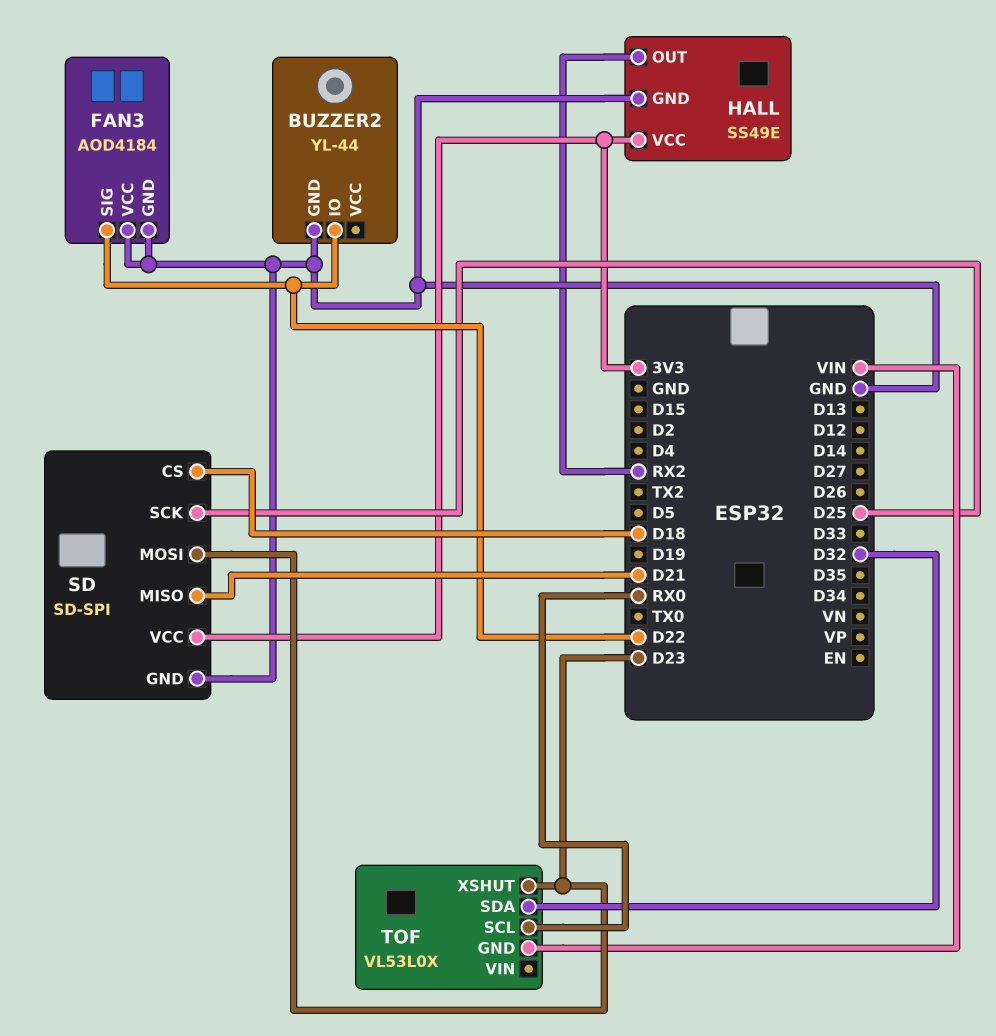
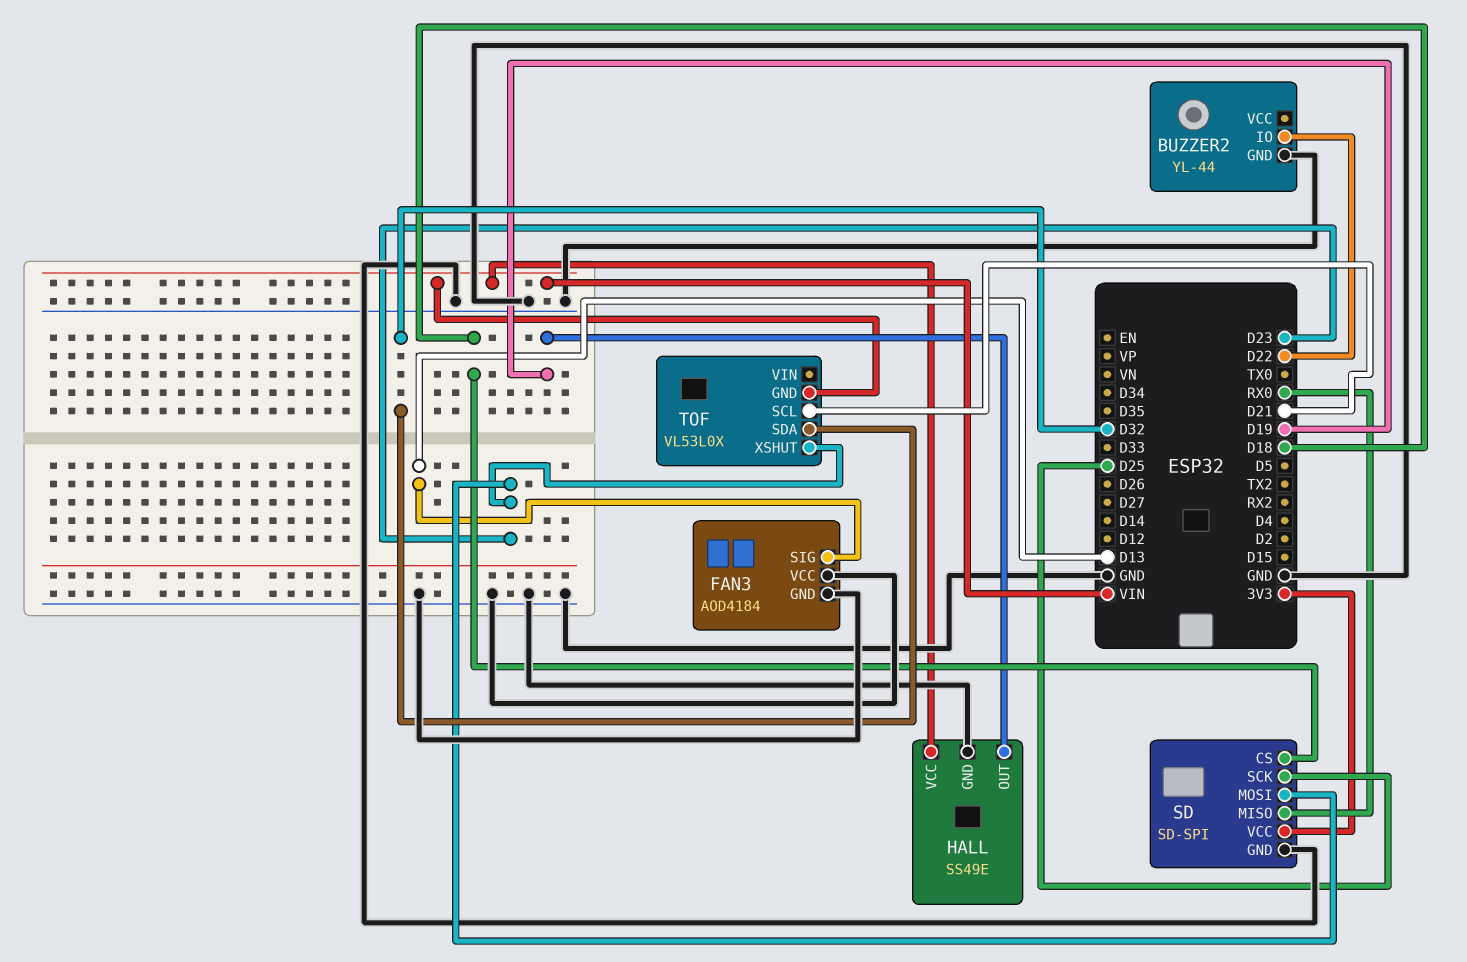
FAN3 pin SIG: D22 -> D13
HALL pin OUT: RX2 -> D19
HALL pin VCC: 3V3 -> VIN
SD pin MISO: D21 -> RX0
TOF pin SCL: RX0 -> D21

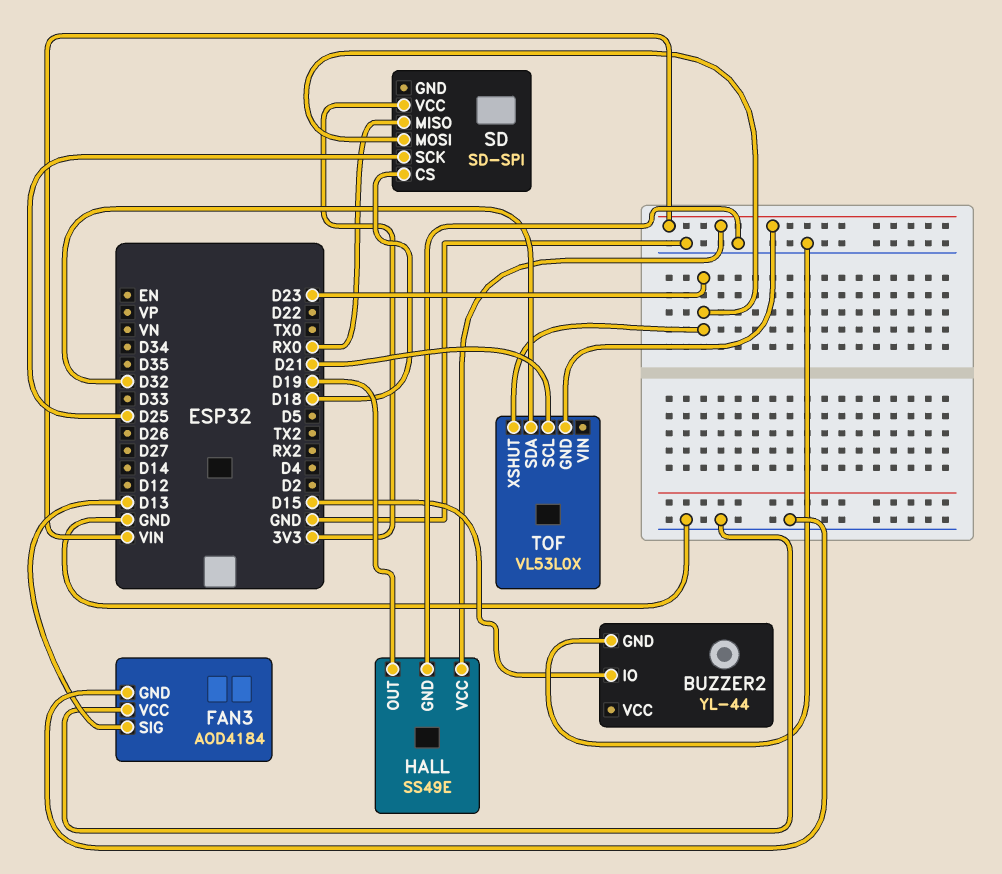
BUZZER2 pin IO: D22 -> D15
SD pin GND: GND -> none

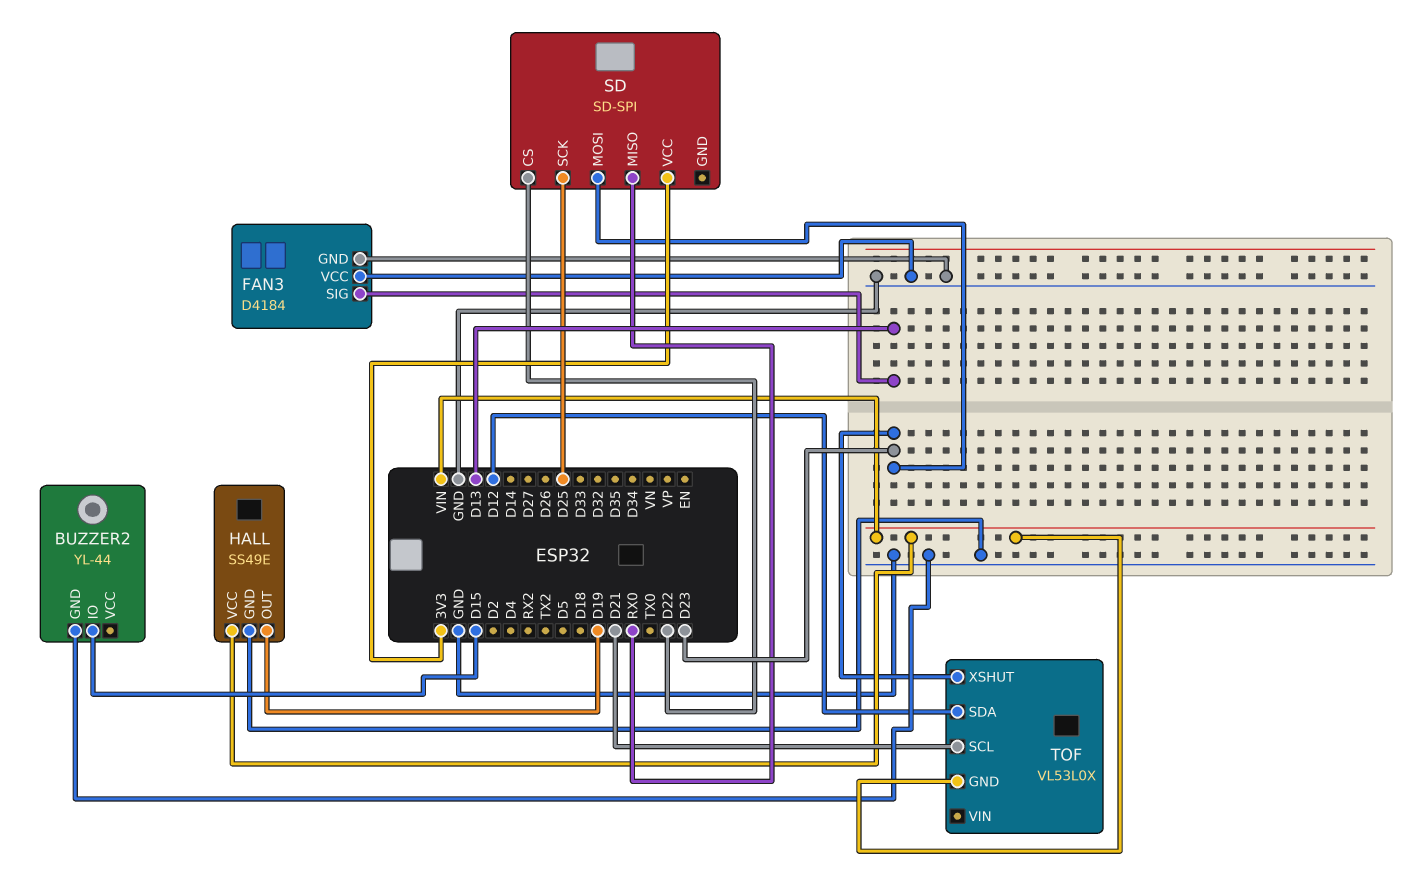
FAN3: AOD4184 -> D4184
SD pin CS: D18 -> D22
TOF pin SDA: D32 -> D12

